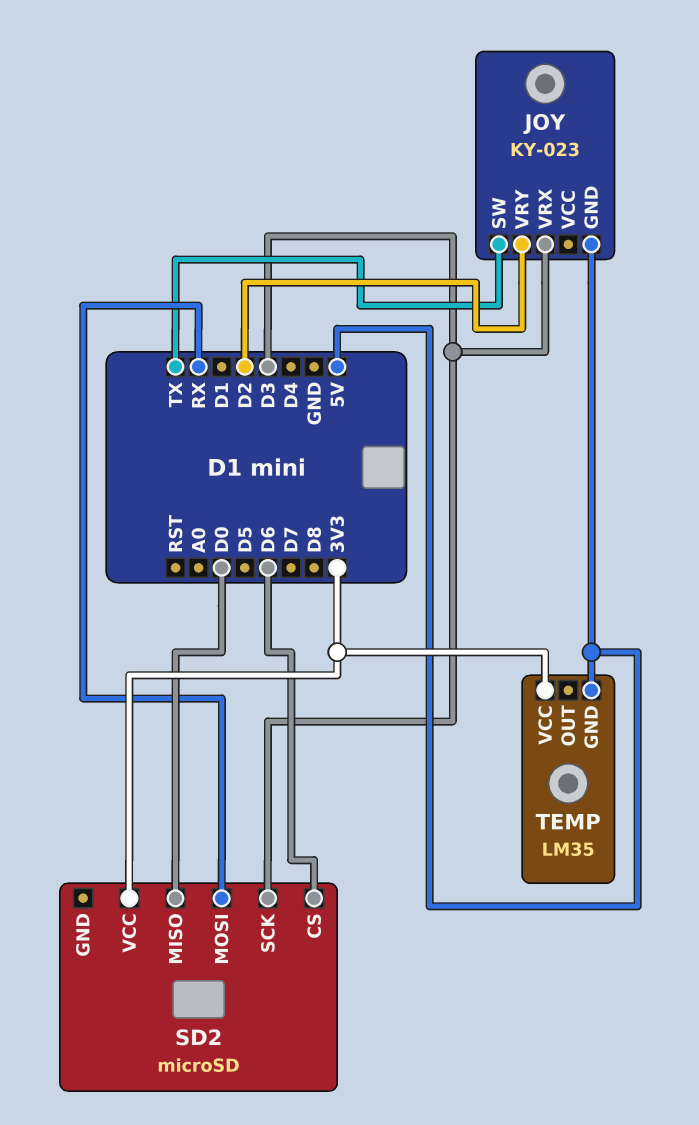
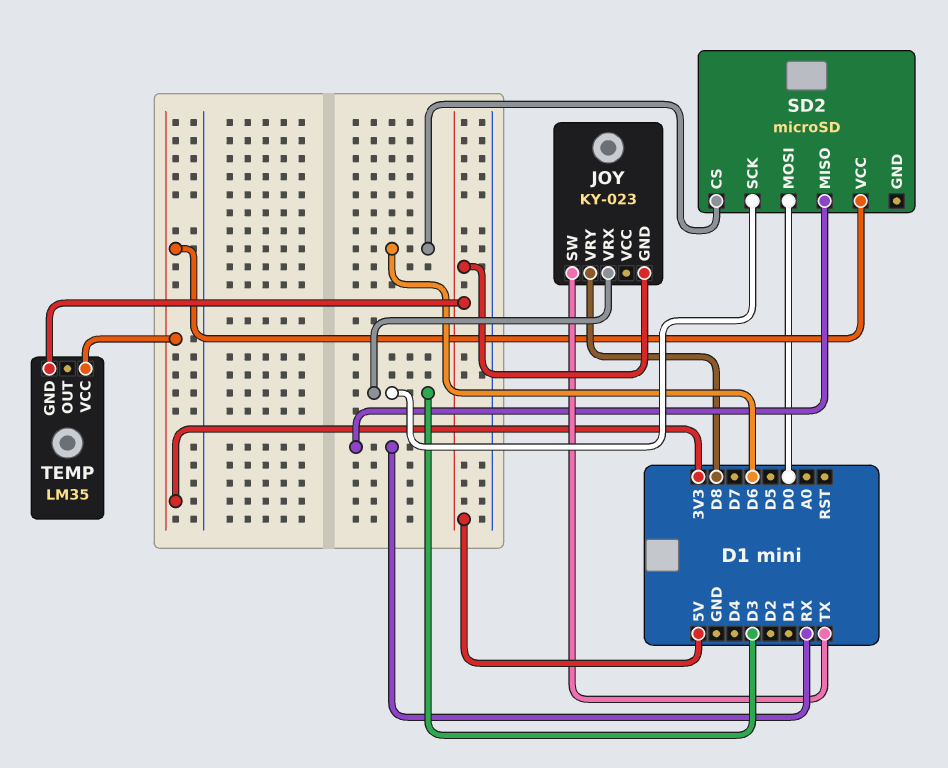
JOY pin VRY: D2 -> D8
SD2 pin MISO: D0 -> RX
SD2 pin MOSI: RX -> D0

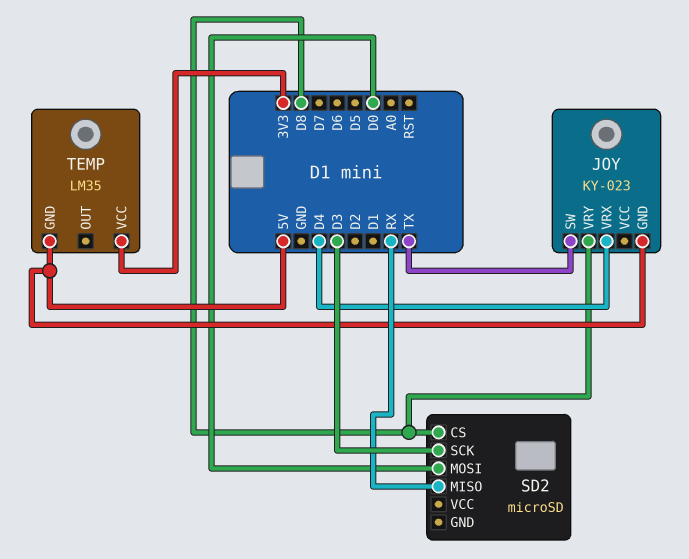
JOY pin VRX: D3 -> D4
SD2 pin CS: D6 -> D8
SD2 pin VCC: 3V3 -> none

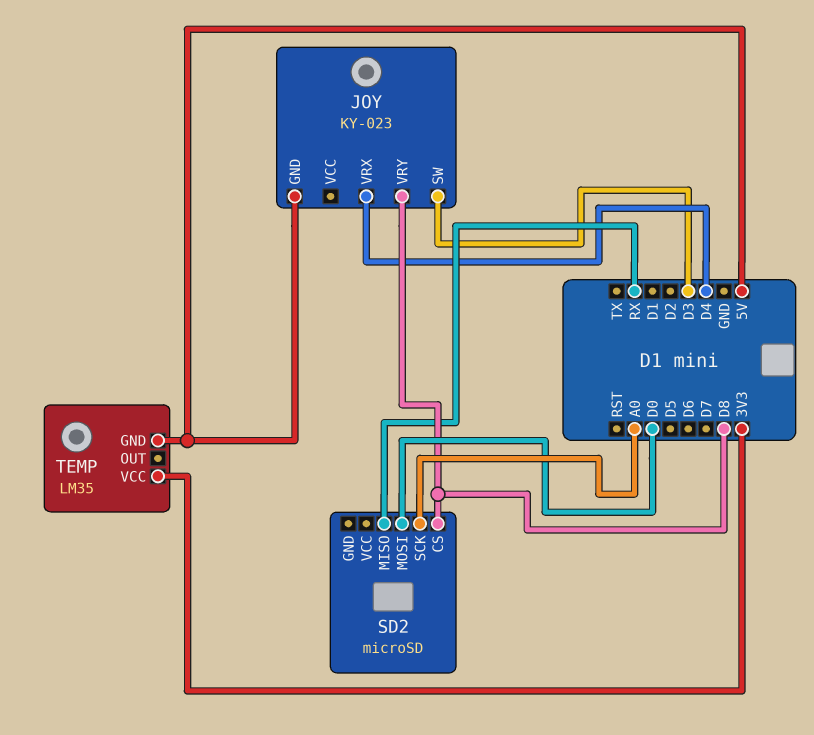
JOY pin SW: TX -> D3
SD2 pin SCK: D3 -> A0

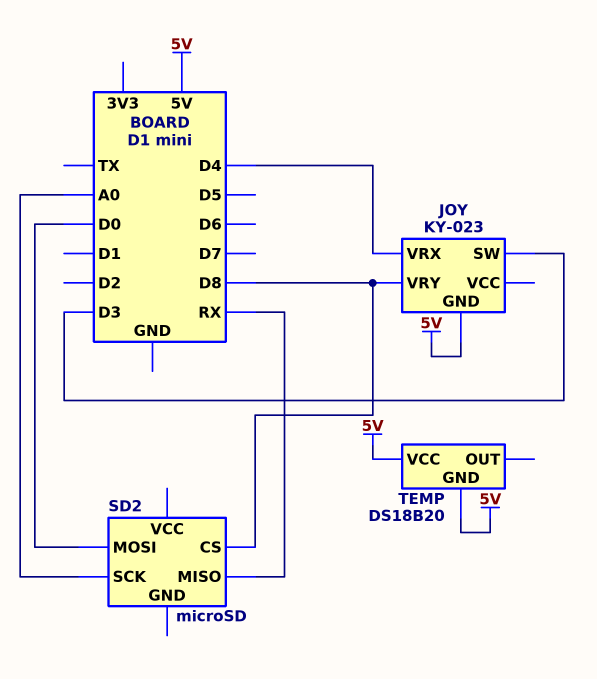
TEMP: LM35 -> DS18B20
TEMP pin VCC: 3V3 -> 5V

